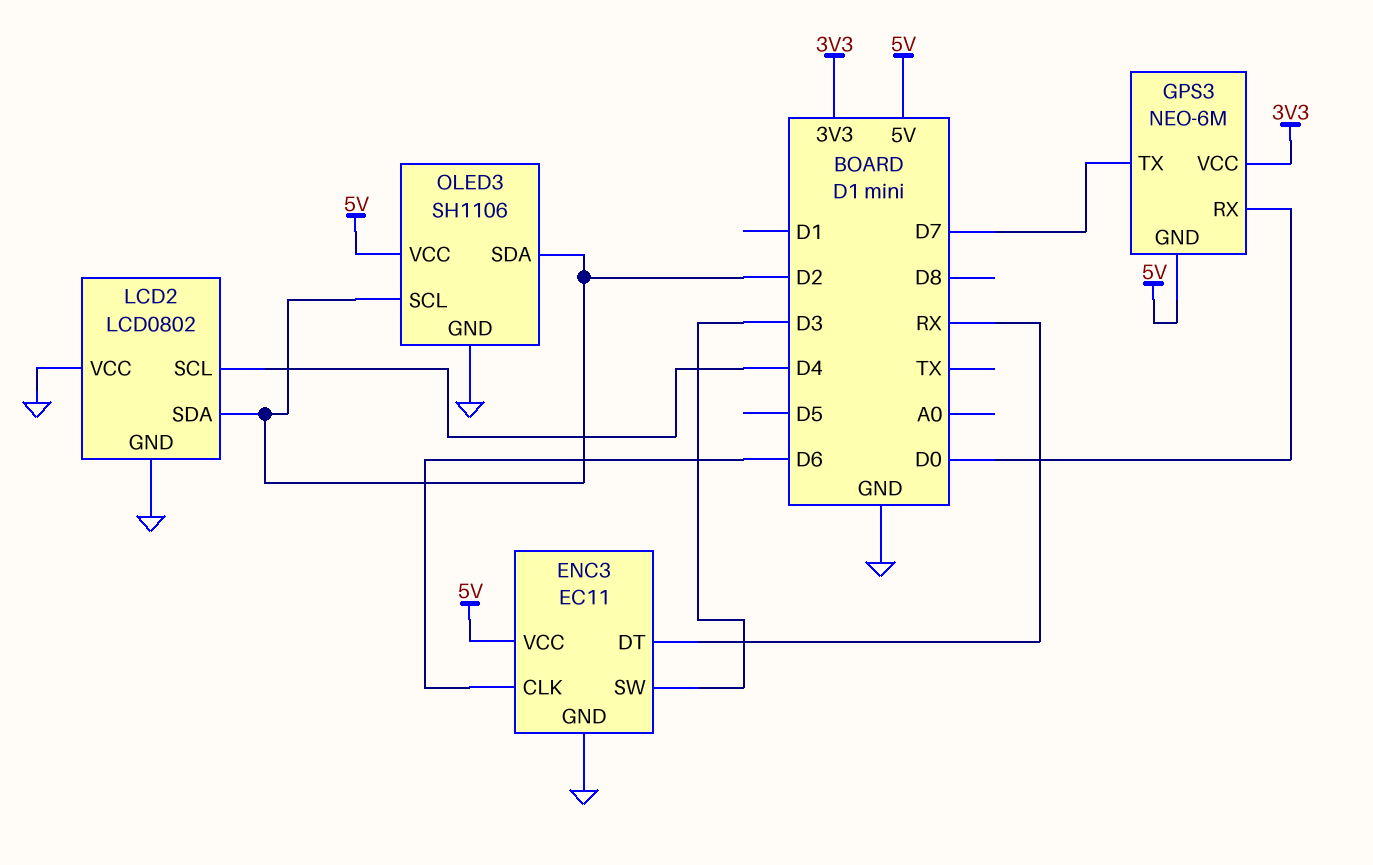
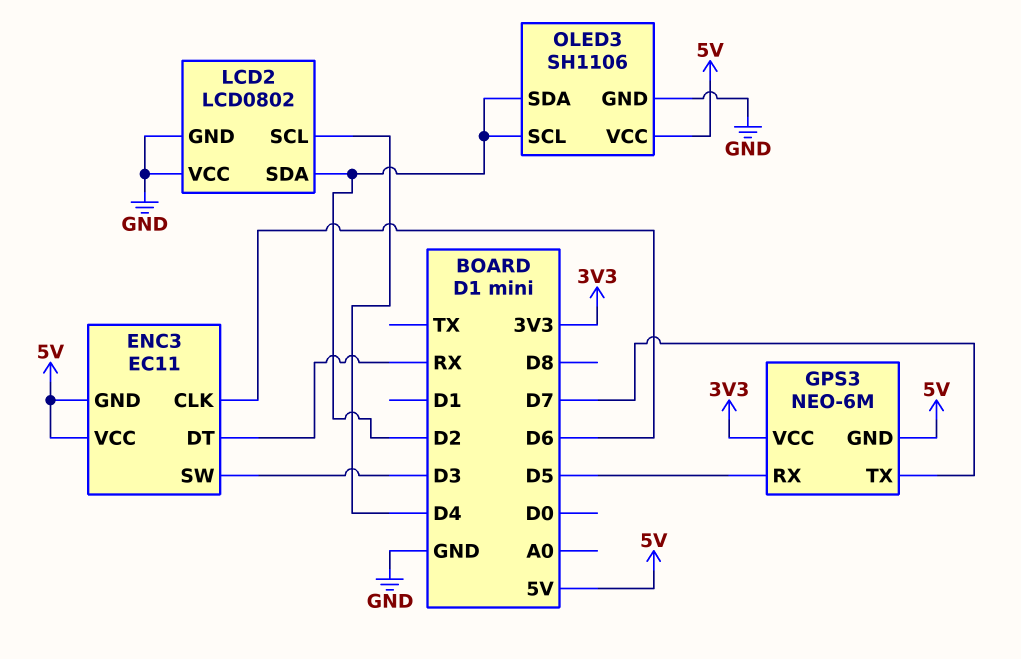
ENC3 pin GND: GND -> 5V
GPS3 pin RX: D0 -> D5

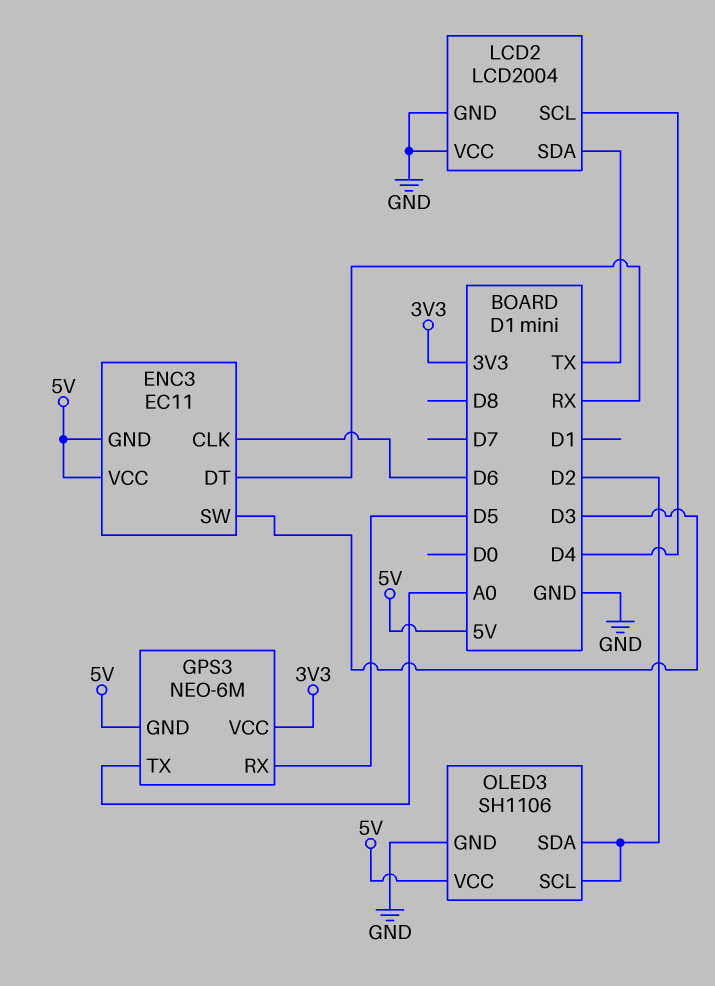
GPS3 pin TX: D7 -> A0
LCD2: LCD0802 -> LCD2004
LCD2 pin SDA: D2 -> TX

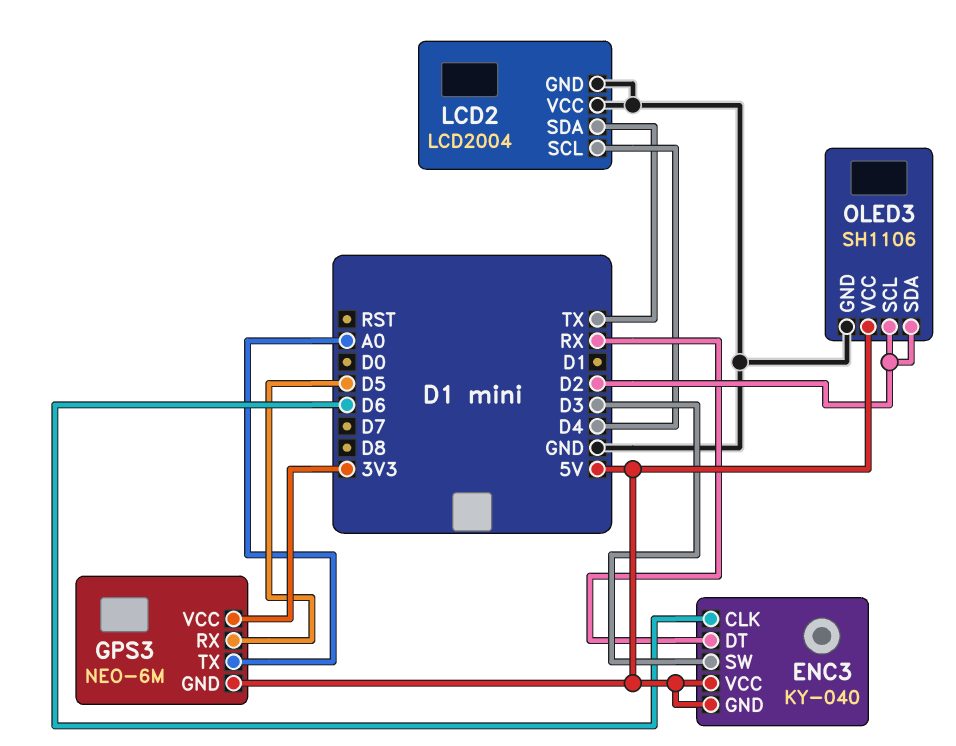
ENC3: EC11 -> KY-040

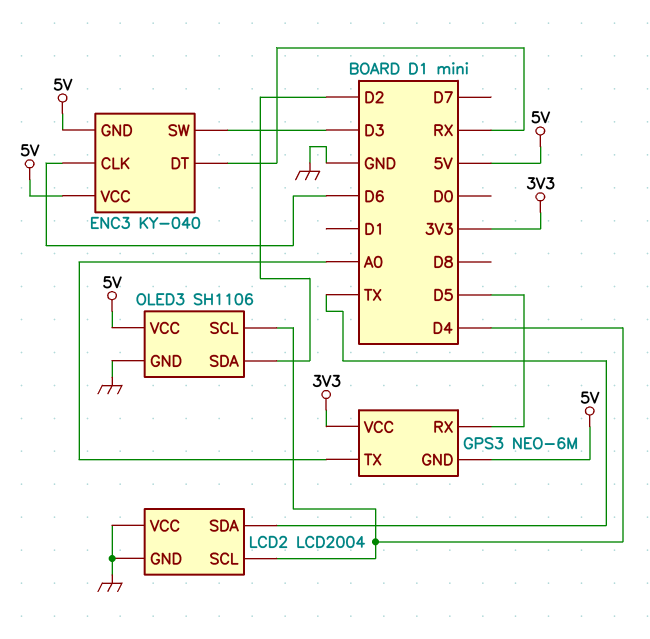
OLED3 pin SCL: D2 -> D4

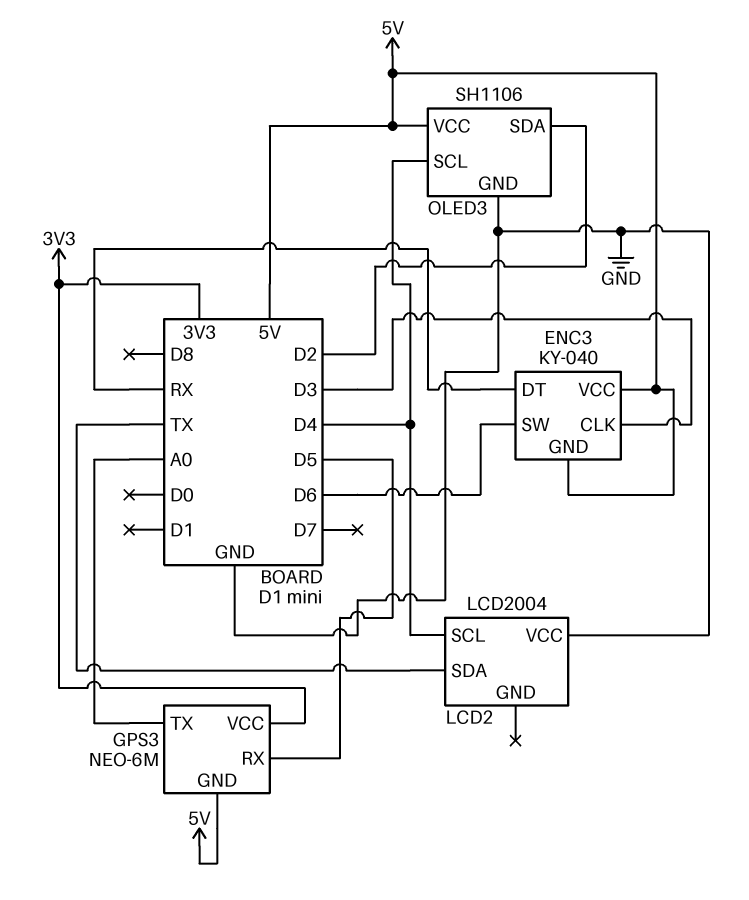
ENC3 pin CLK: D6 -> D3
ENC3 pin SW: D3 -> D6
LCD2 pin GND: GND -> none

